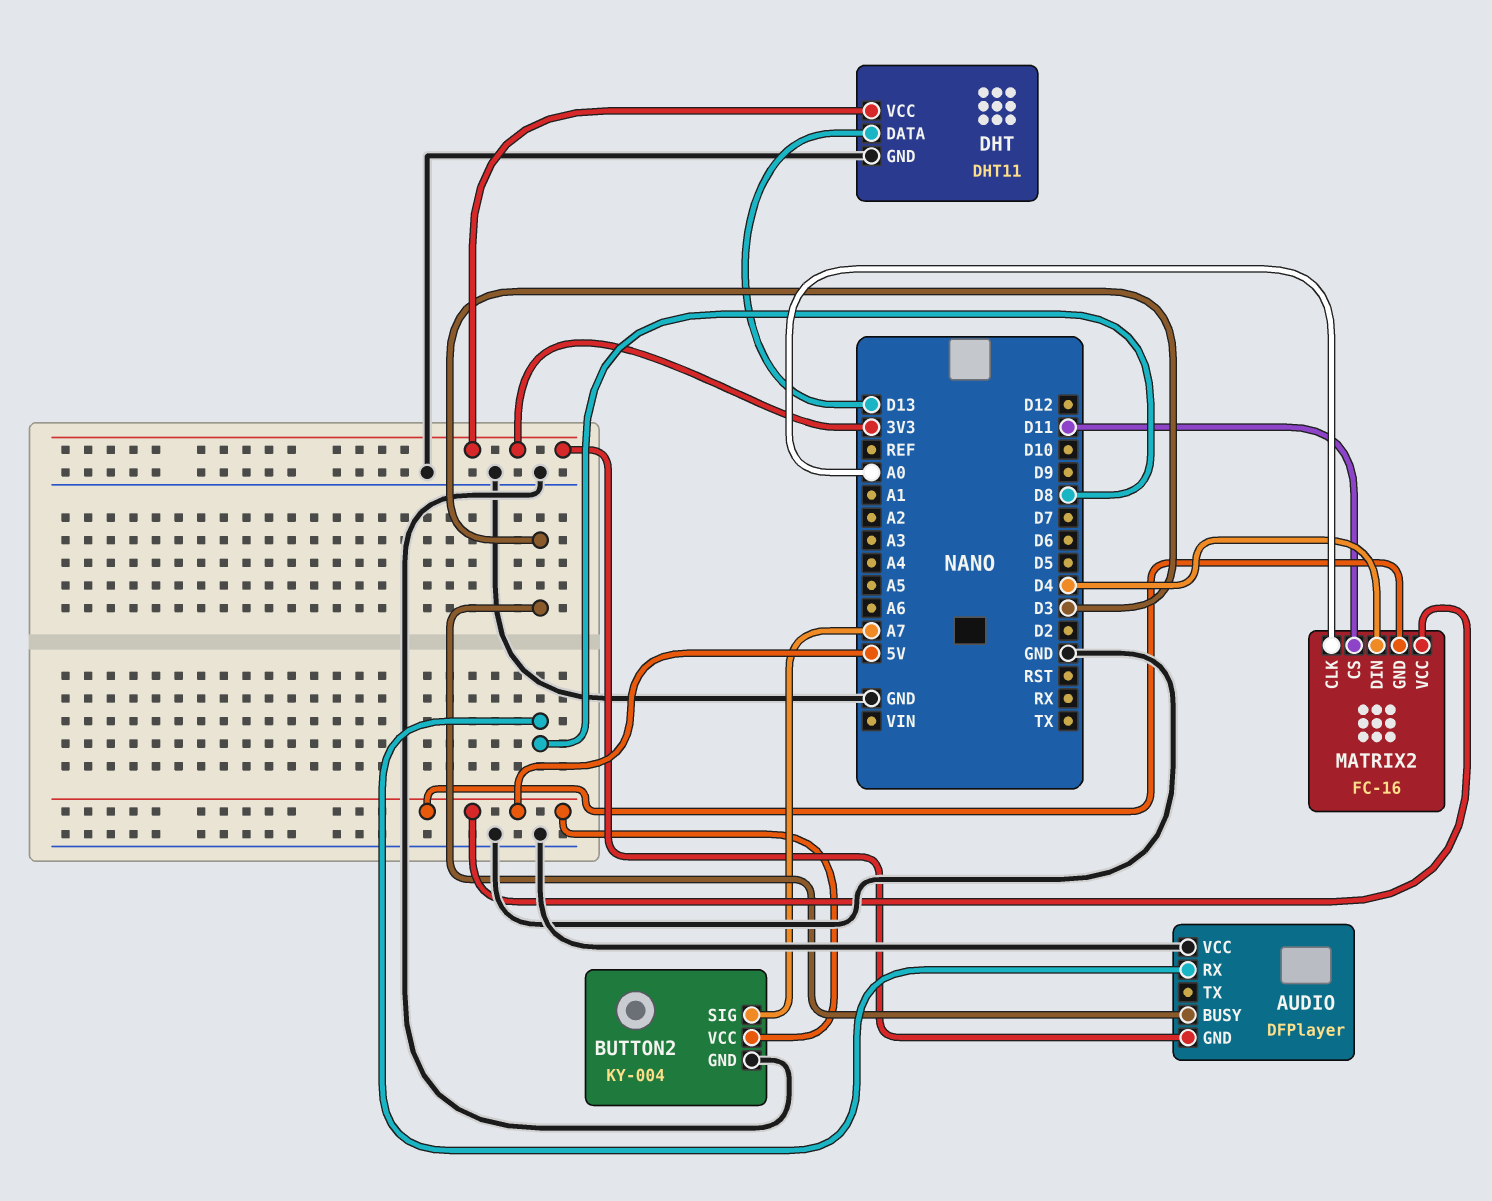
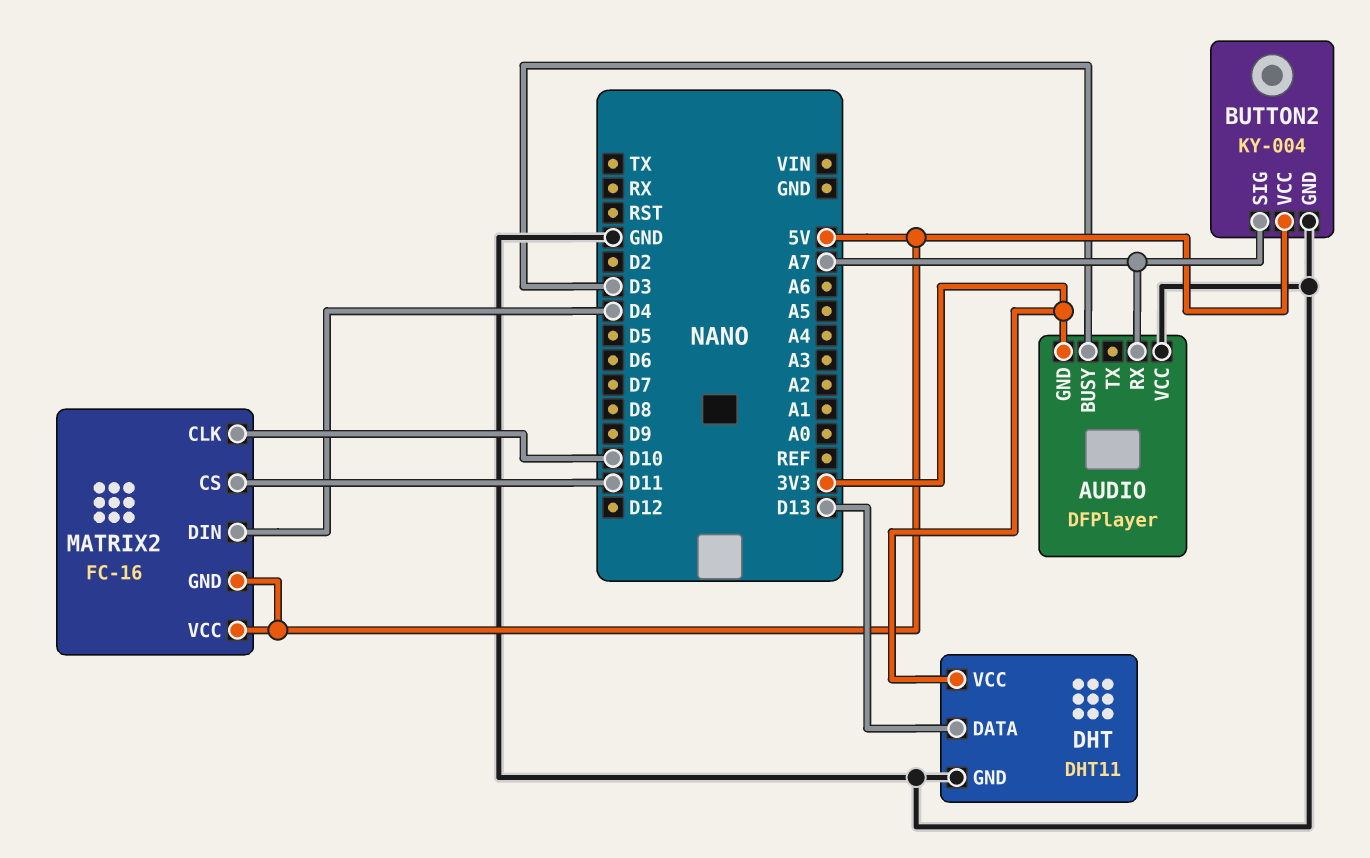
AUDIO pin RX: D8 -> A7
MATRIX2 pin CLK: A0 -> D10

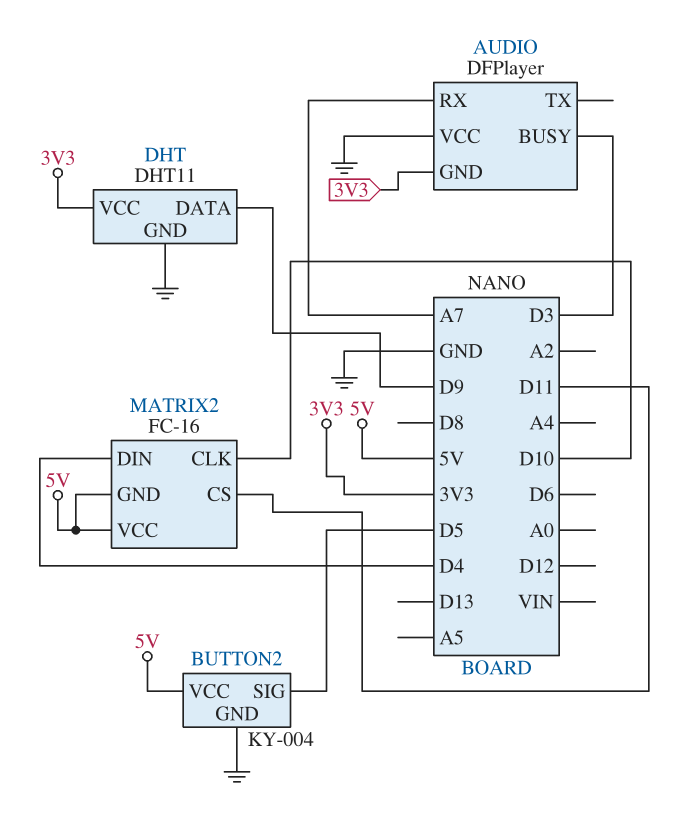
BUTTON2 pin SIG: A7 -> D5
DHT pin DATA: D13 -> D9

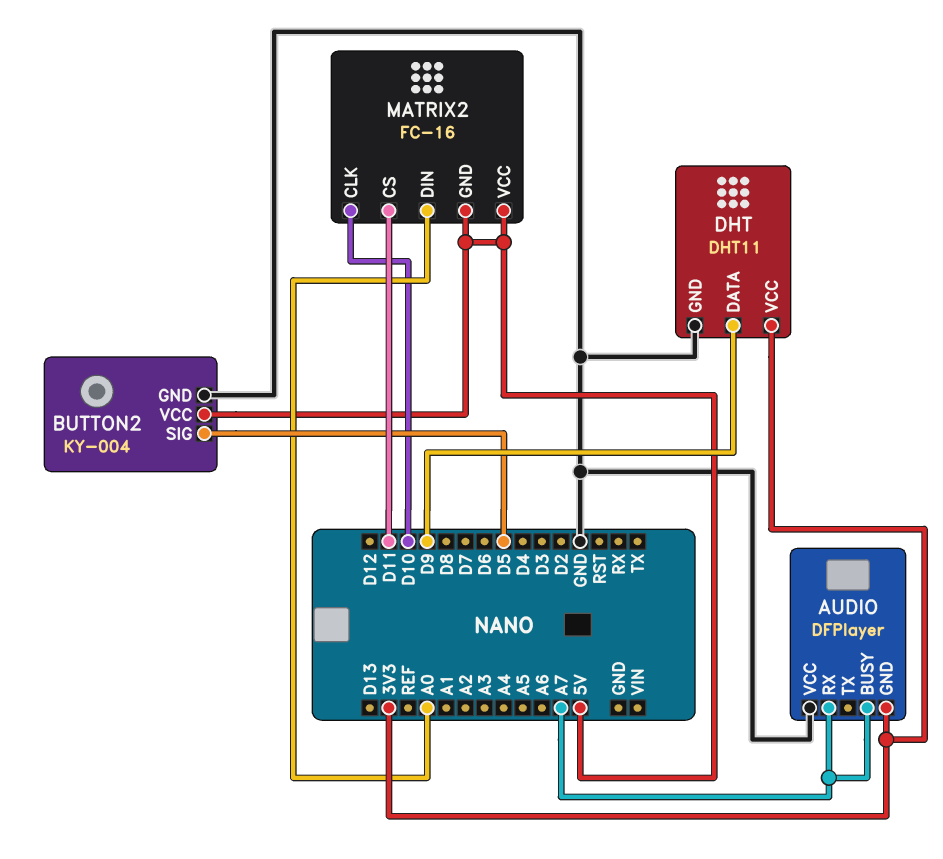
AUDIO pin BUSY: D3 -> A7
MATRIX2 pin DIN: D4 -> A0

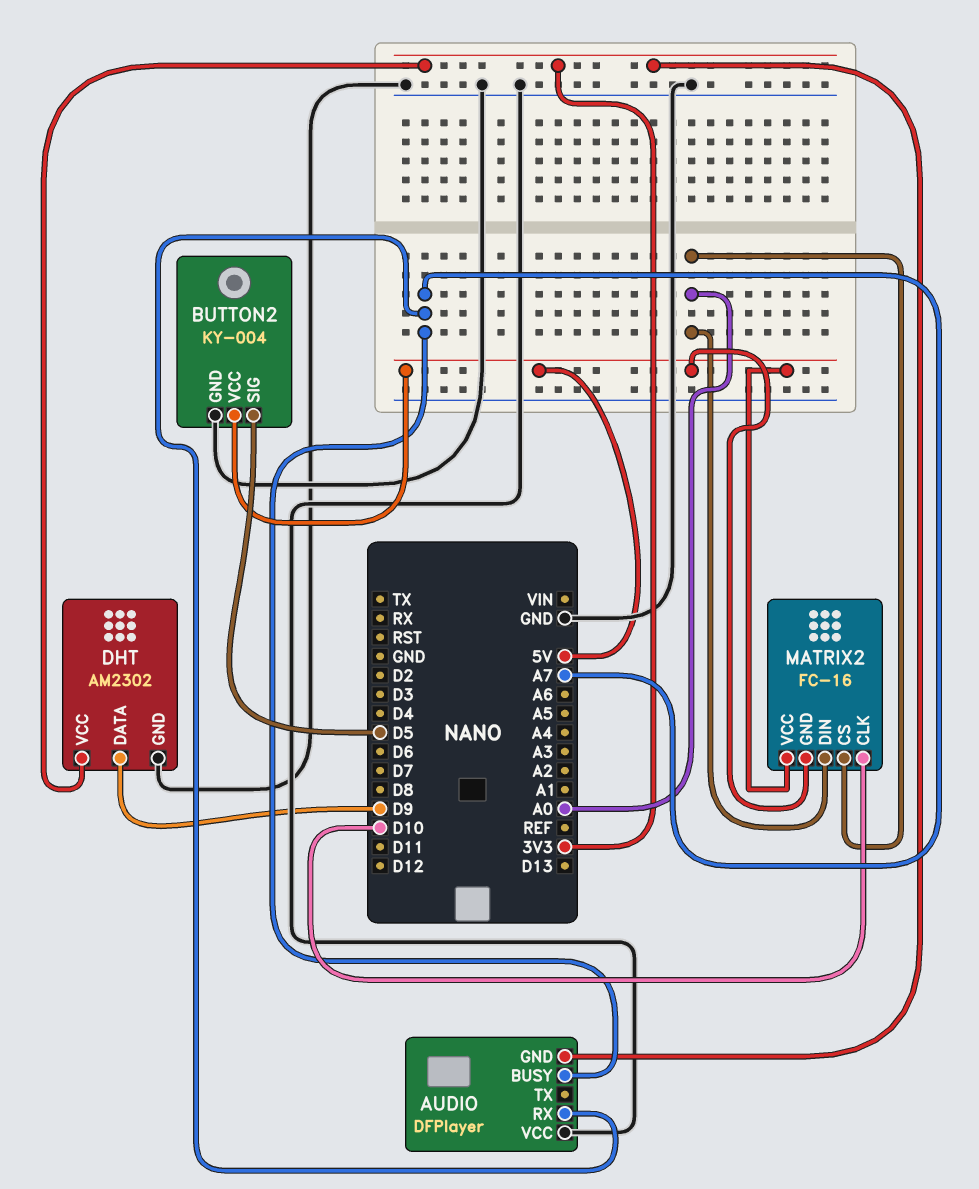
DHT: DHT11 -> AM2302
MATRIX2 pin CS: D11 -> A0

